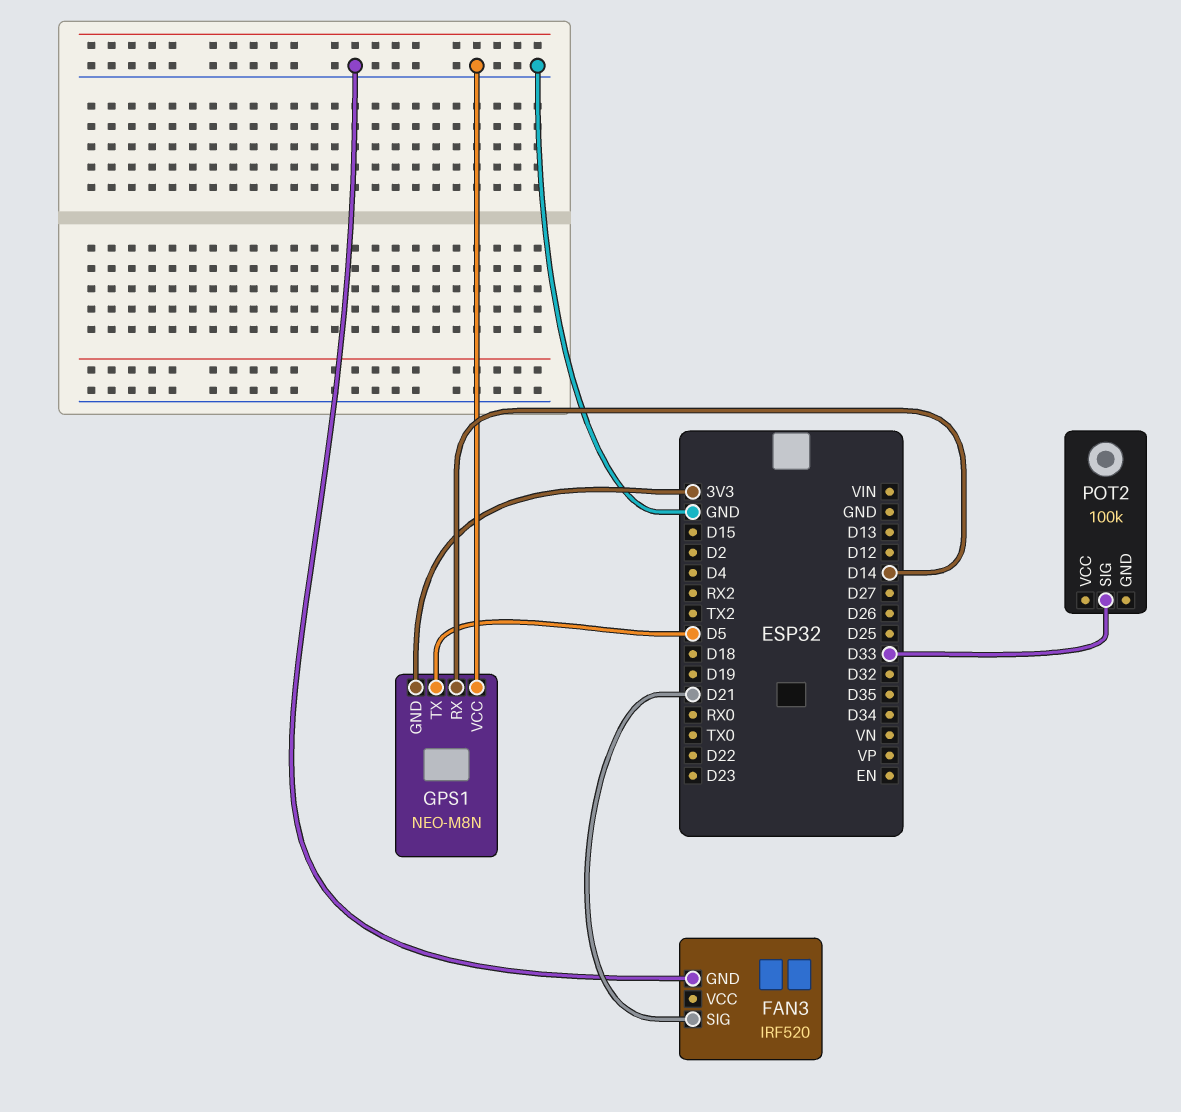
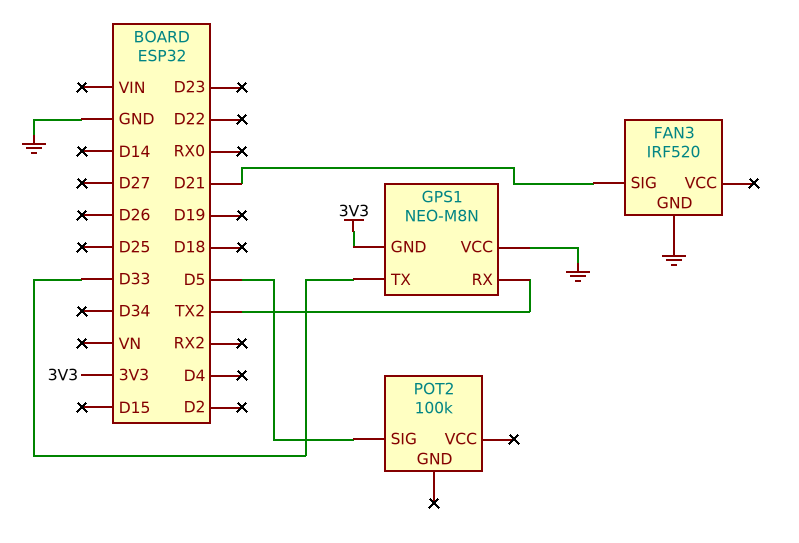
GPS1 pin RX: D14 -> TX2
GPS1 pin TX: D5 -> D33
POT2 pin SIG: D33 -> D5

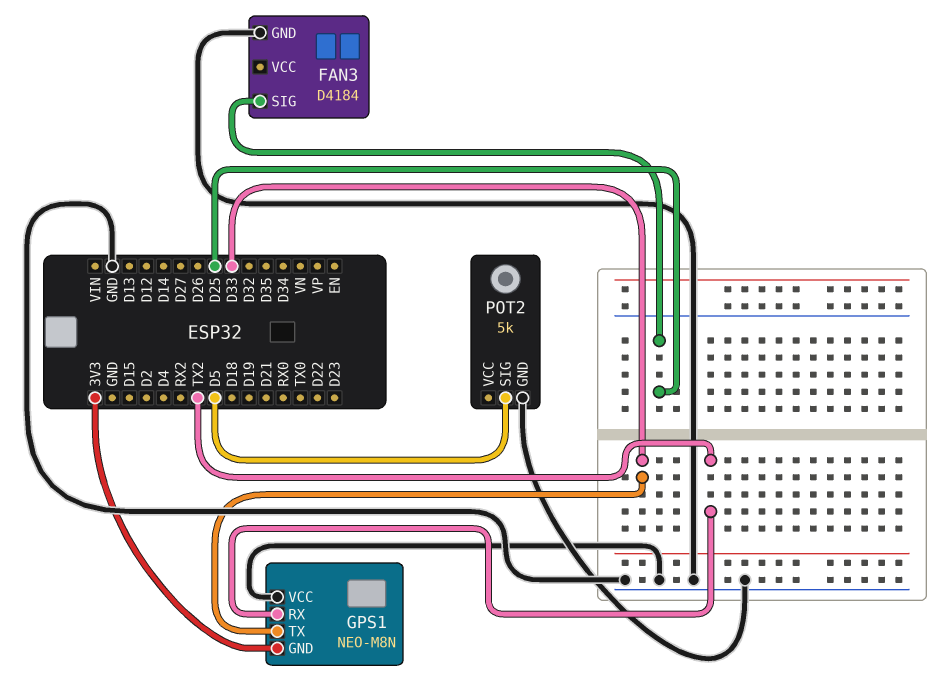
FAN3: IRF520 -> D4184
FAN3 pin SIG: D21 -> D25
POT2: 100k -> 5k
POT2 pin GND: none -> GND

